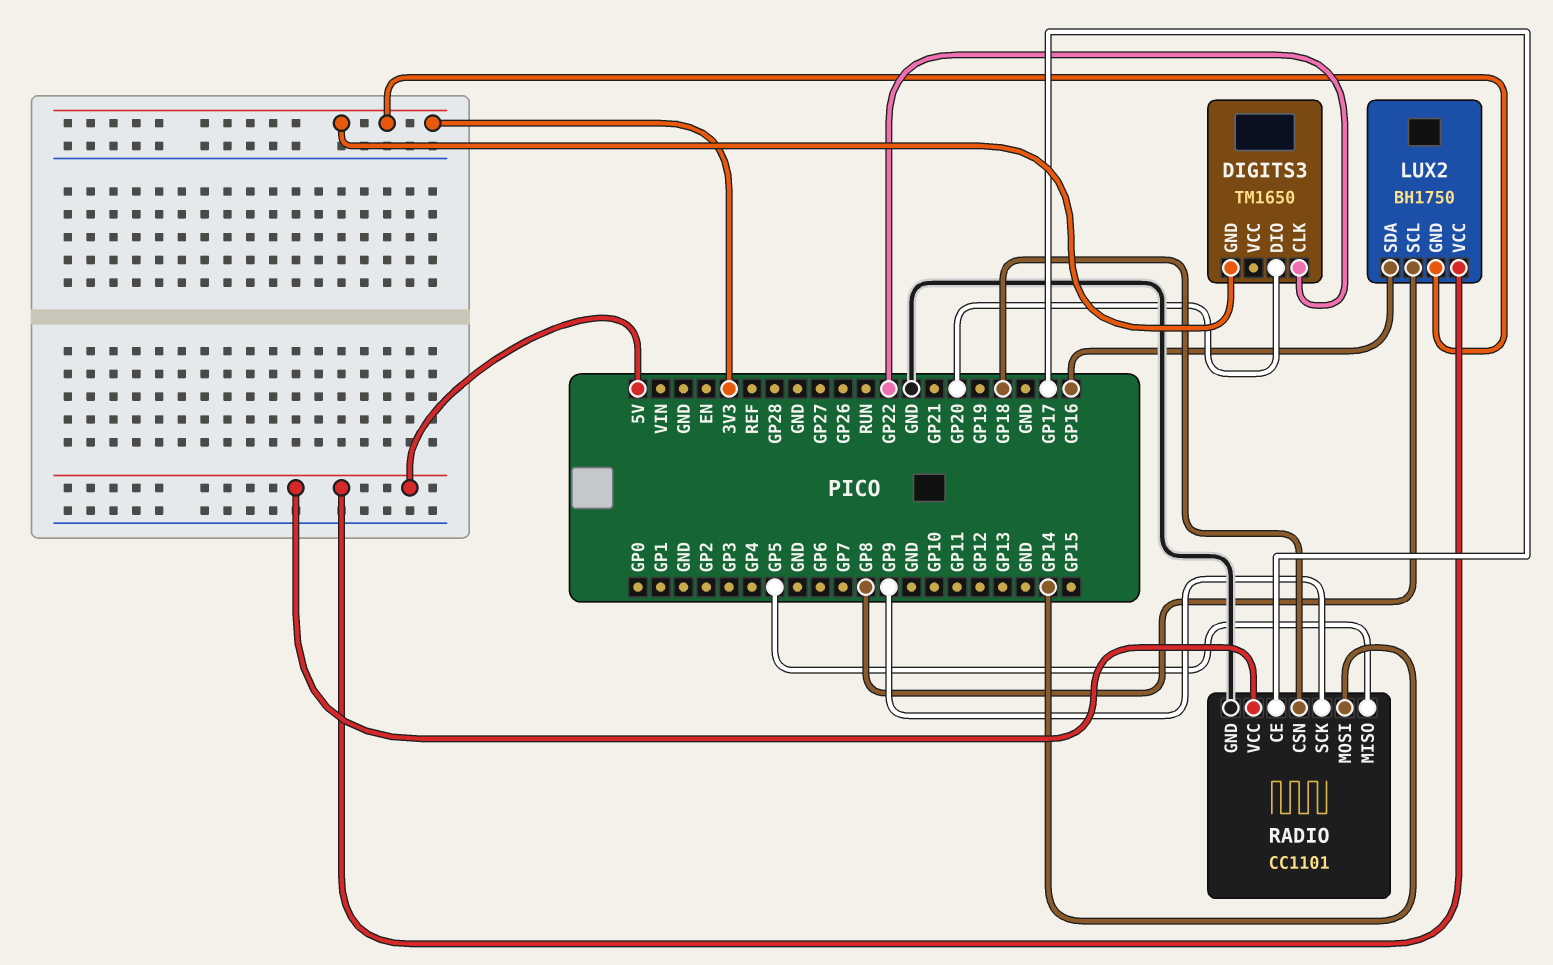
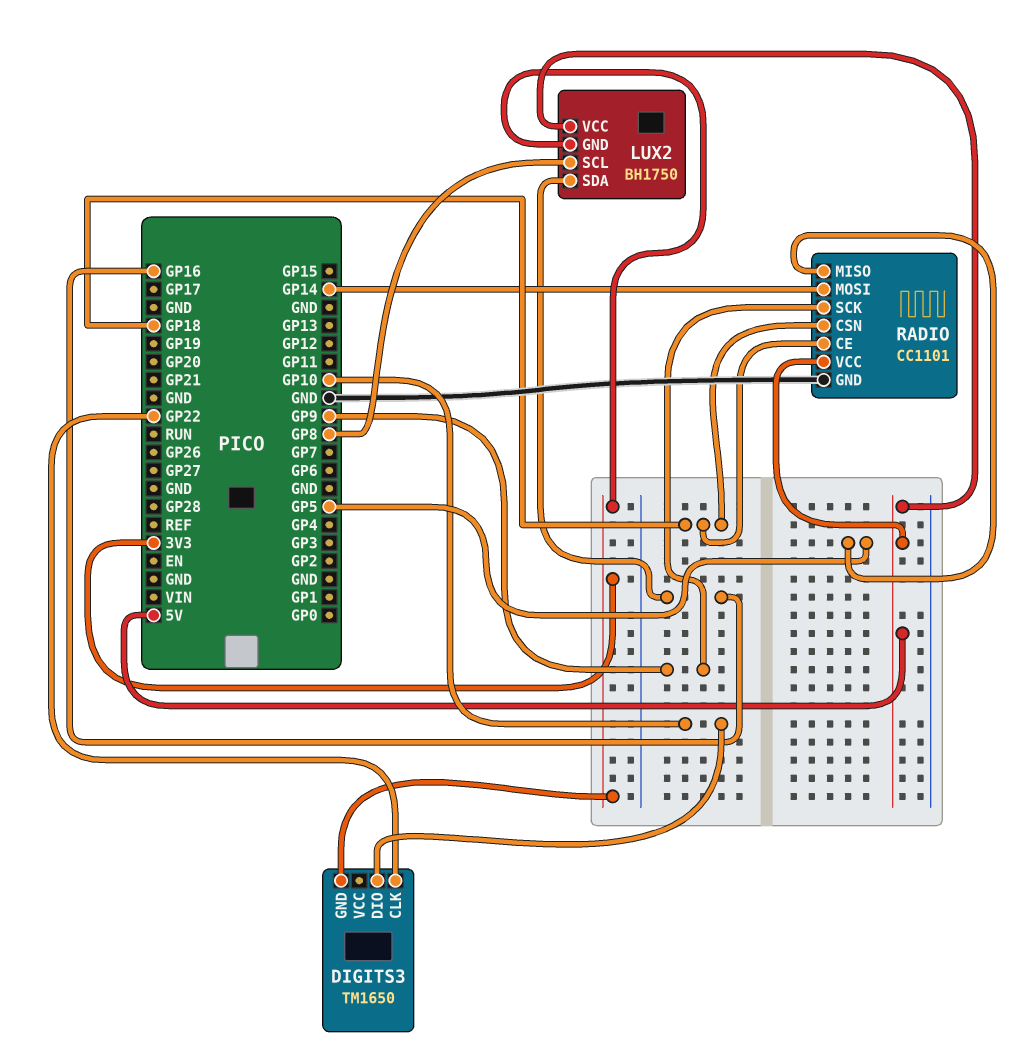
DIGITS3 pin DIO: GP20 -> GP10
RADIO pin CE: GP17 -> GP18

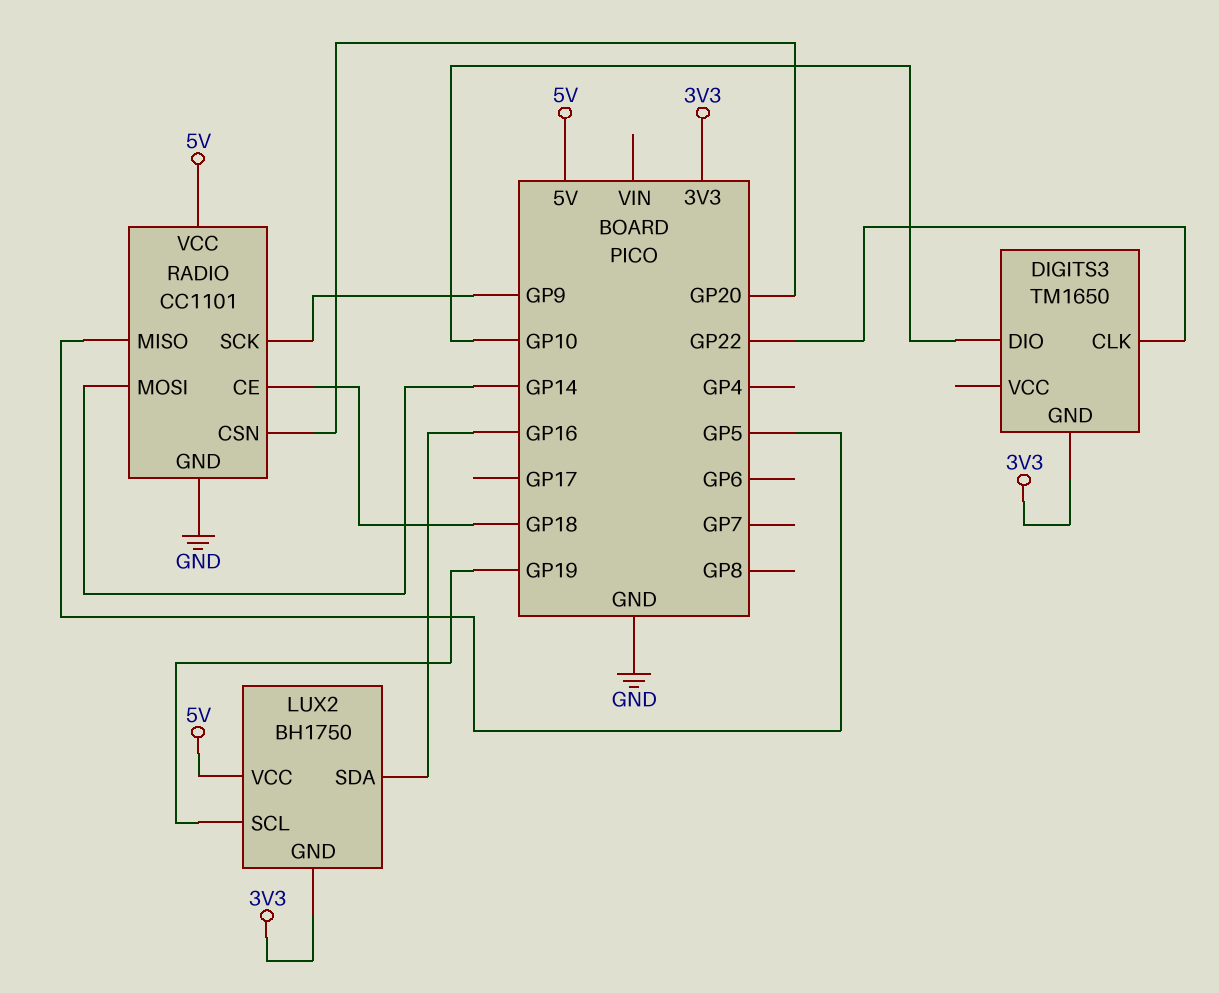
LUX2 pin SCL: GP8 -> GP19
RADIO pin CSN: GP18 -> GP20

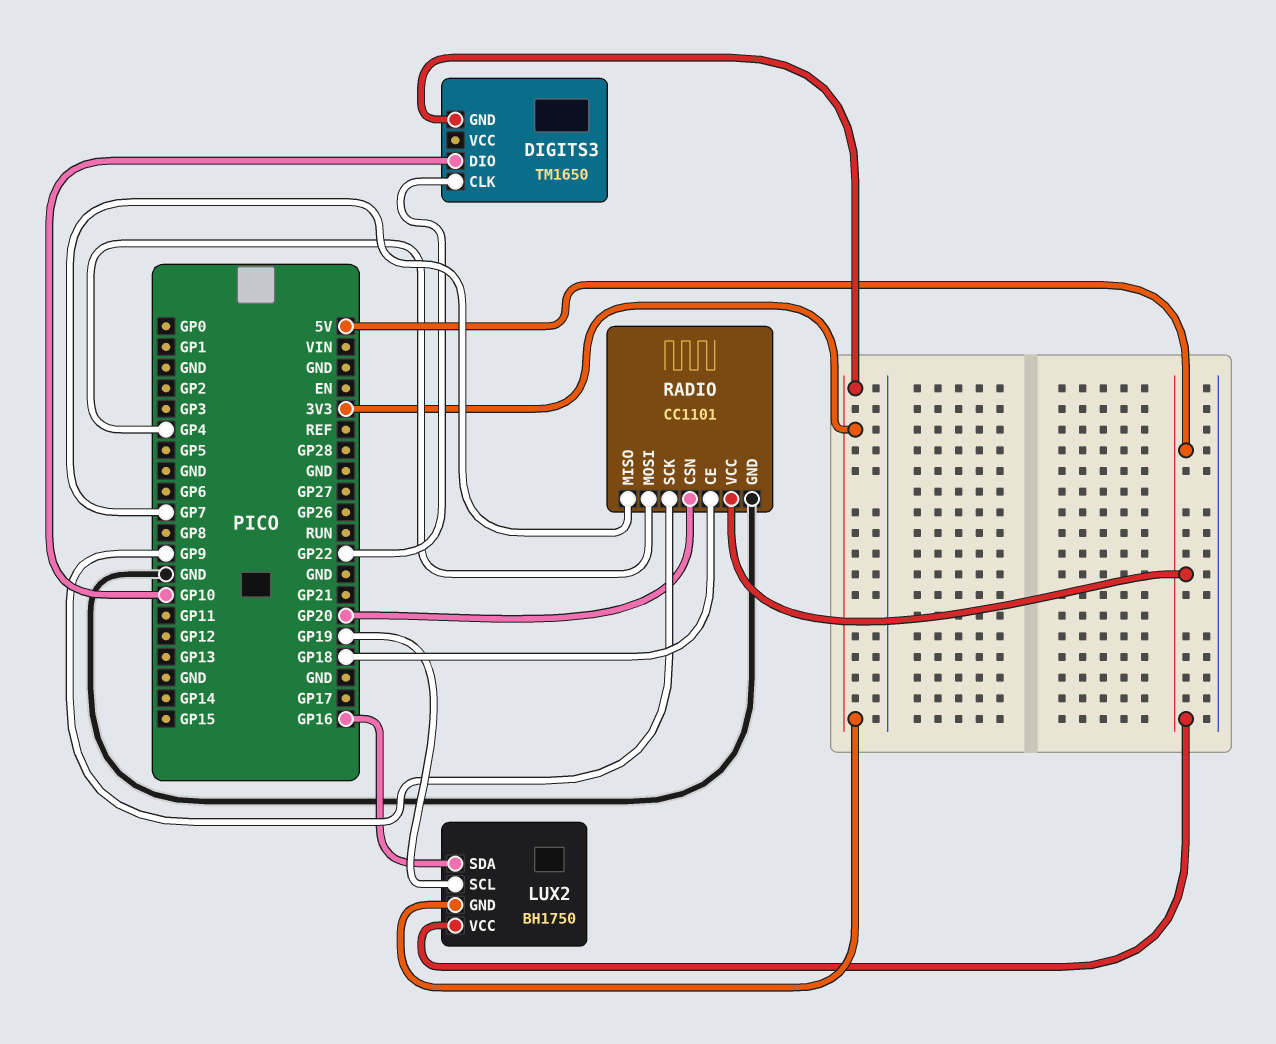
RADIO pin MISO: GP5 -> GP7
RADIO pin MOSI: GP14 -> GP4

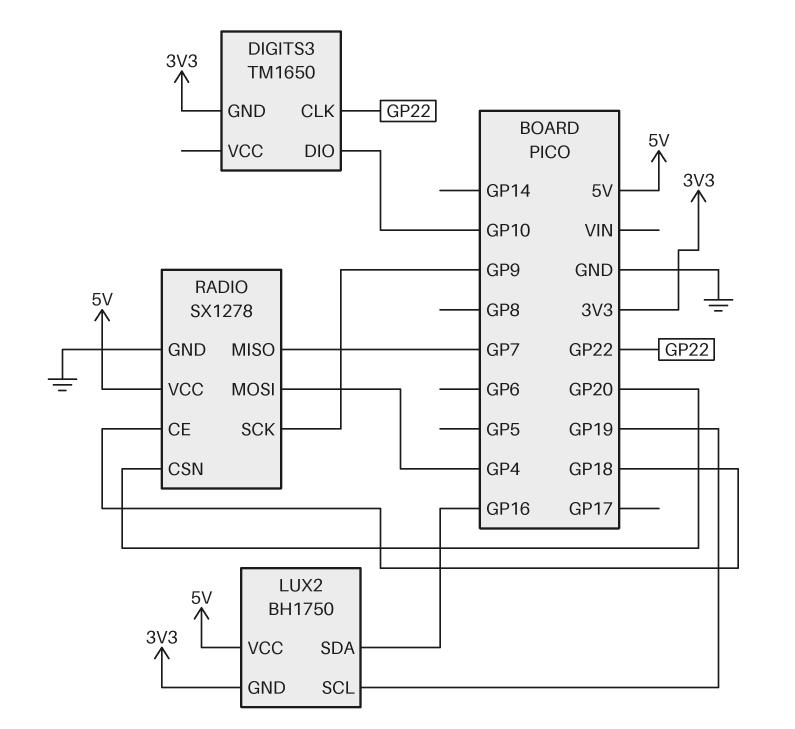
RADIO: CC1101 -> SX1278

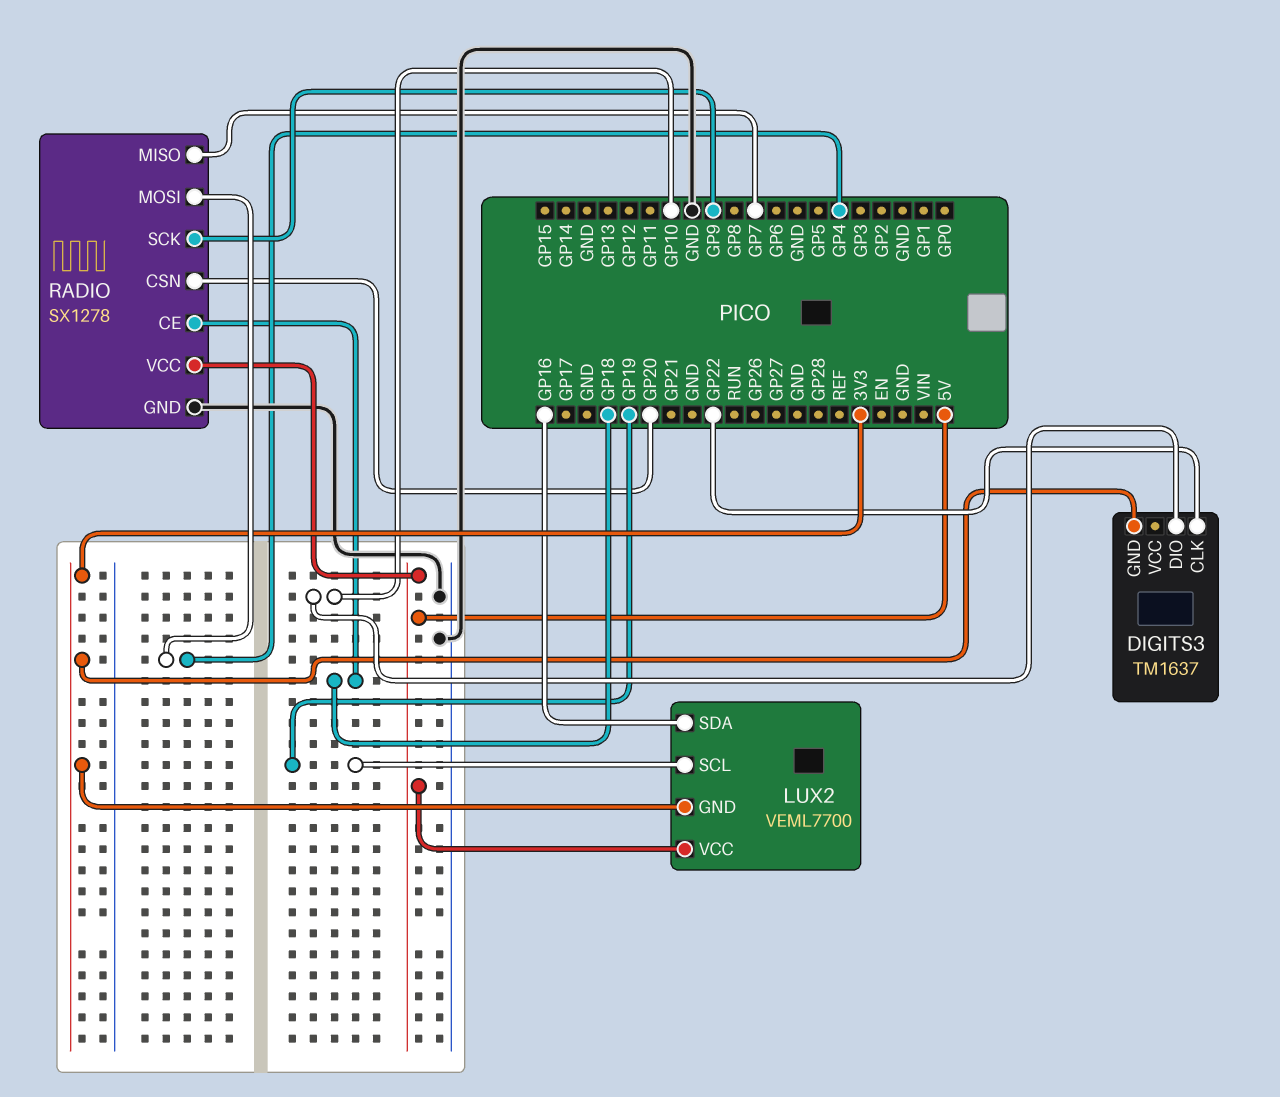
DIGITS3: TM1650 -> TM1637
LUX2: BH1750 -> VEML7700

